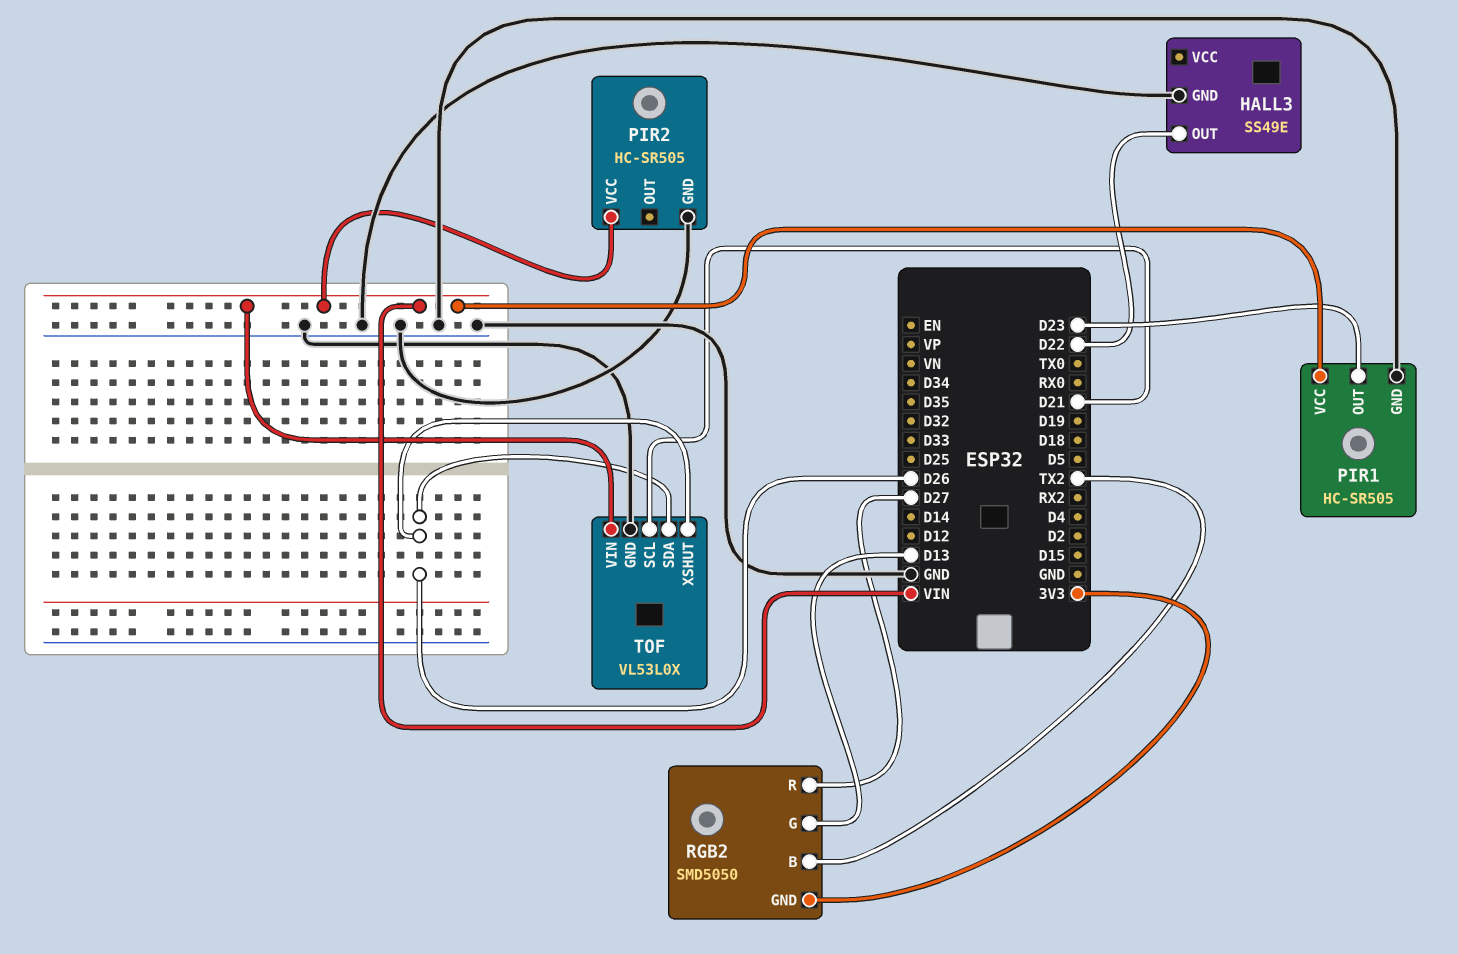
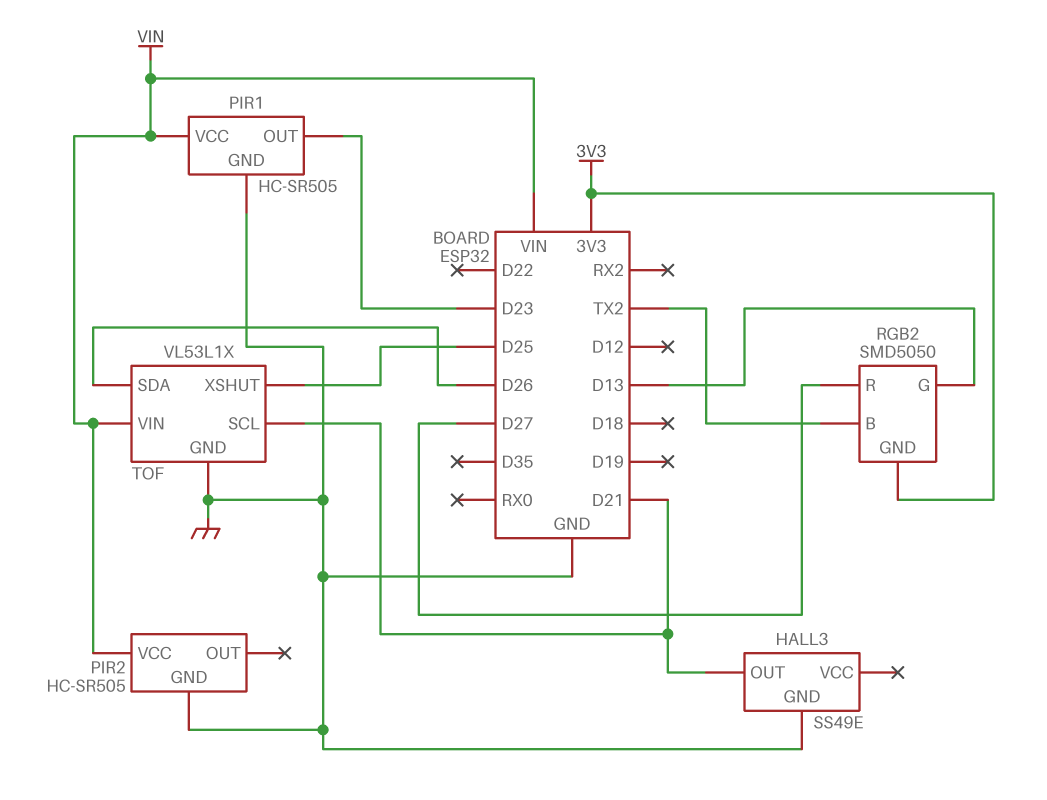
HALL3 pin OUT: D22 -> D21
TOF: VL53L0X -> VL53L1X
TOF pin XSHUT: D26 -> D25

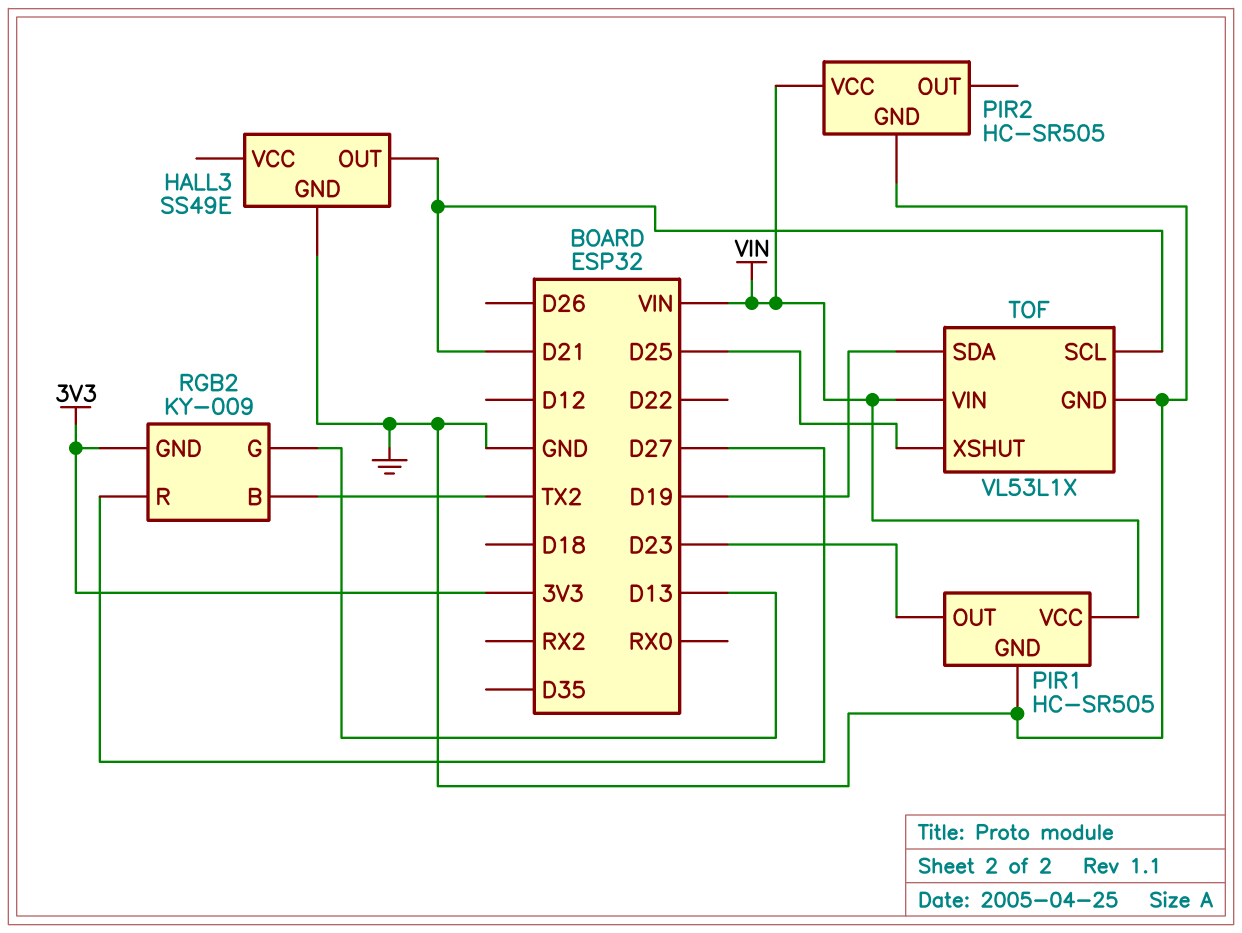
RGB2: SMD5050 -> KY-009
TOF pin SDA: D26 -> D19

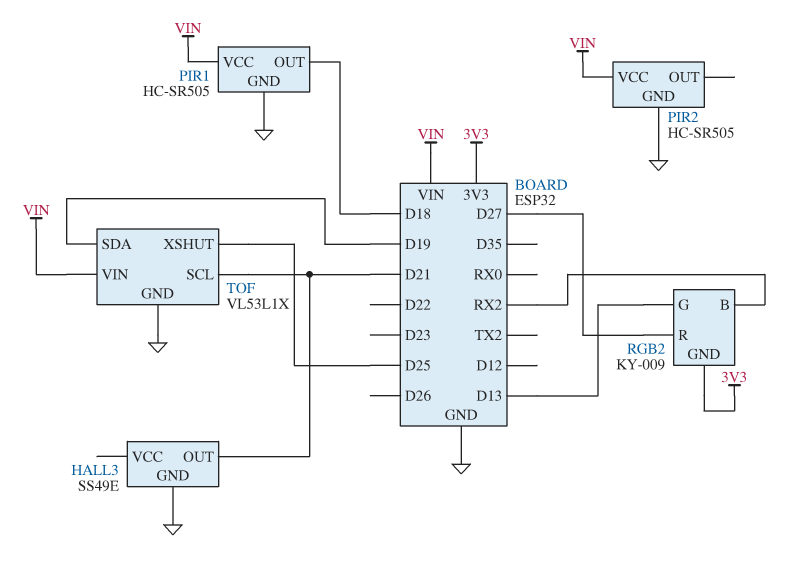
PIR1 pin OUT: D23 -> D18
RGB2 pin B: TX2 -> RX2

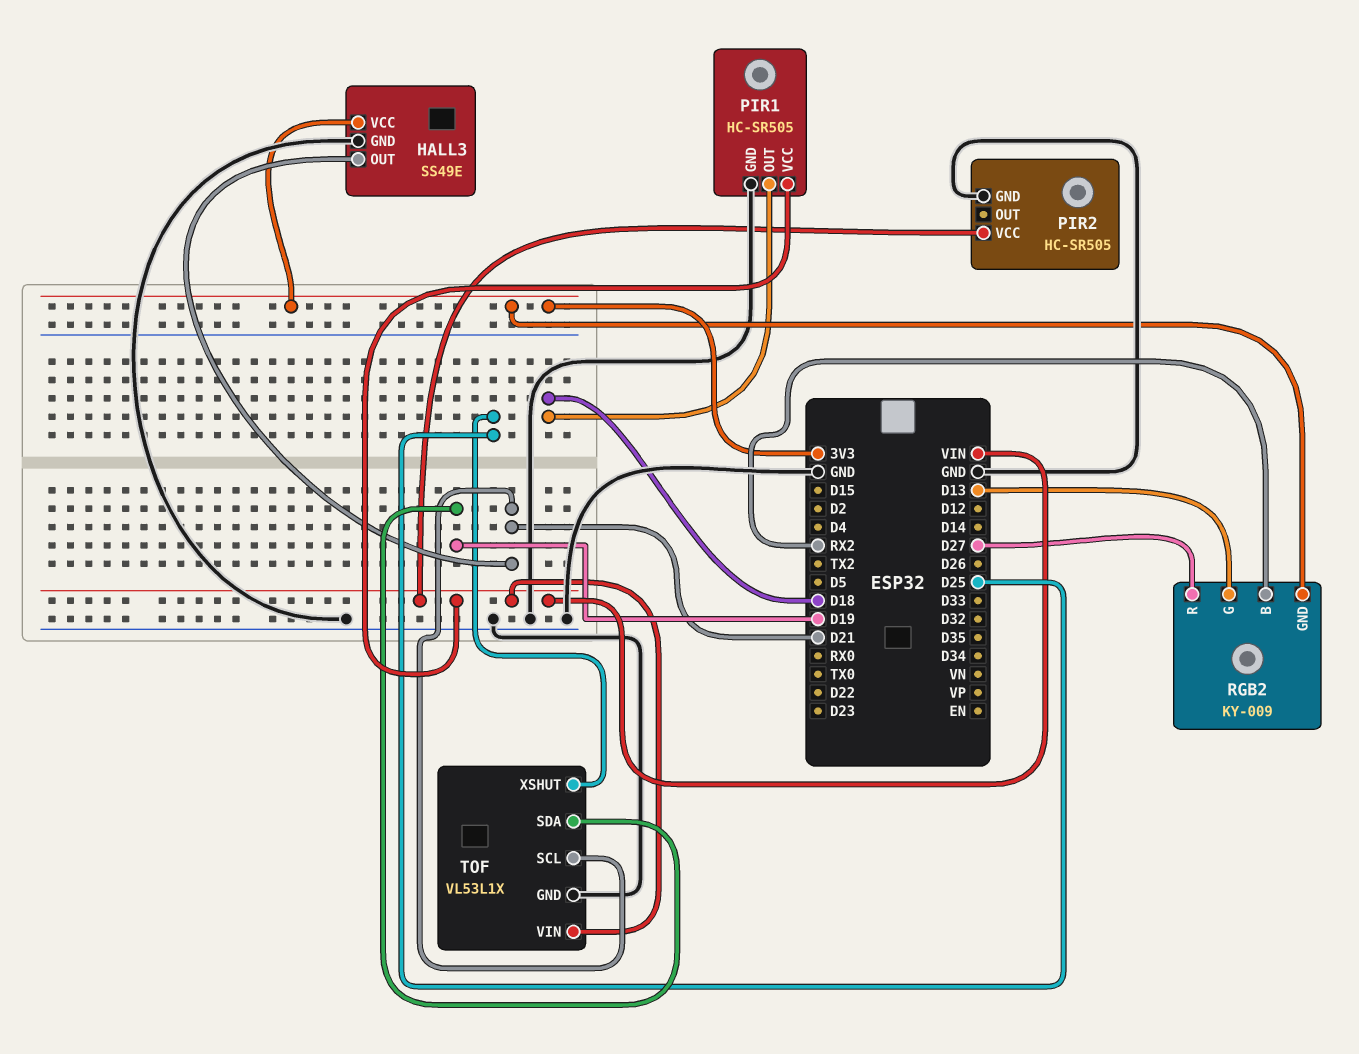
HALL3 pin VCC: none -> 3V3

